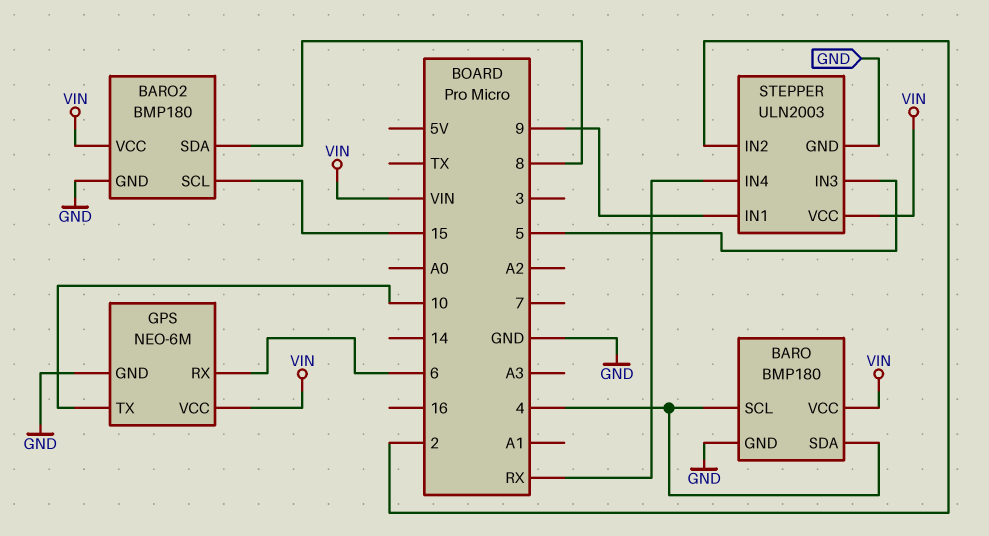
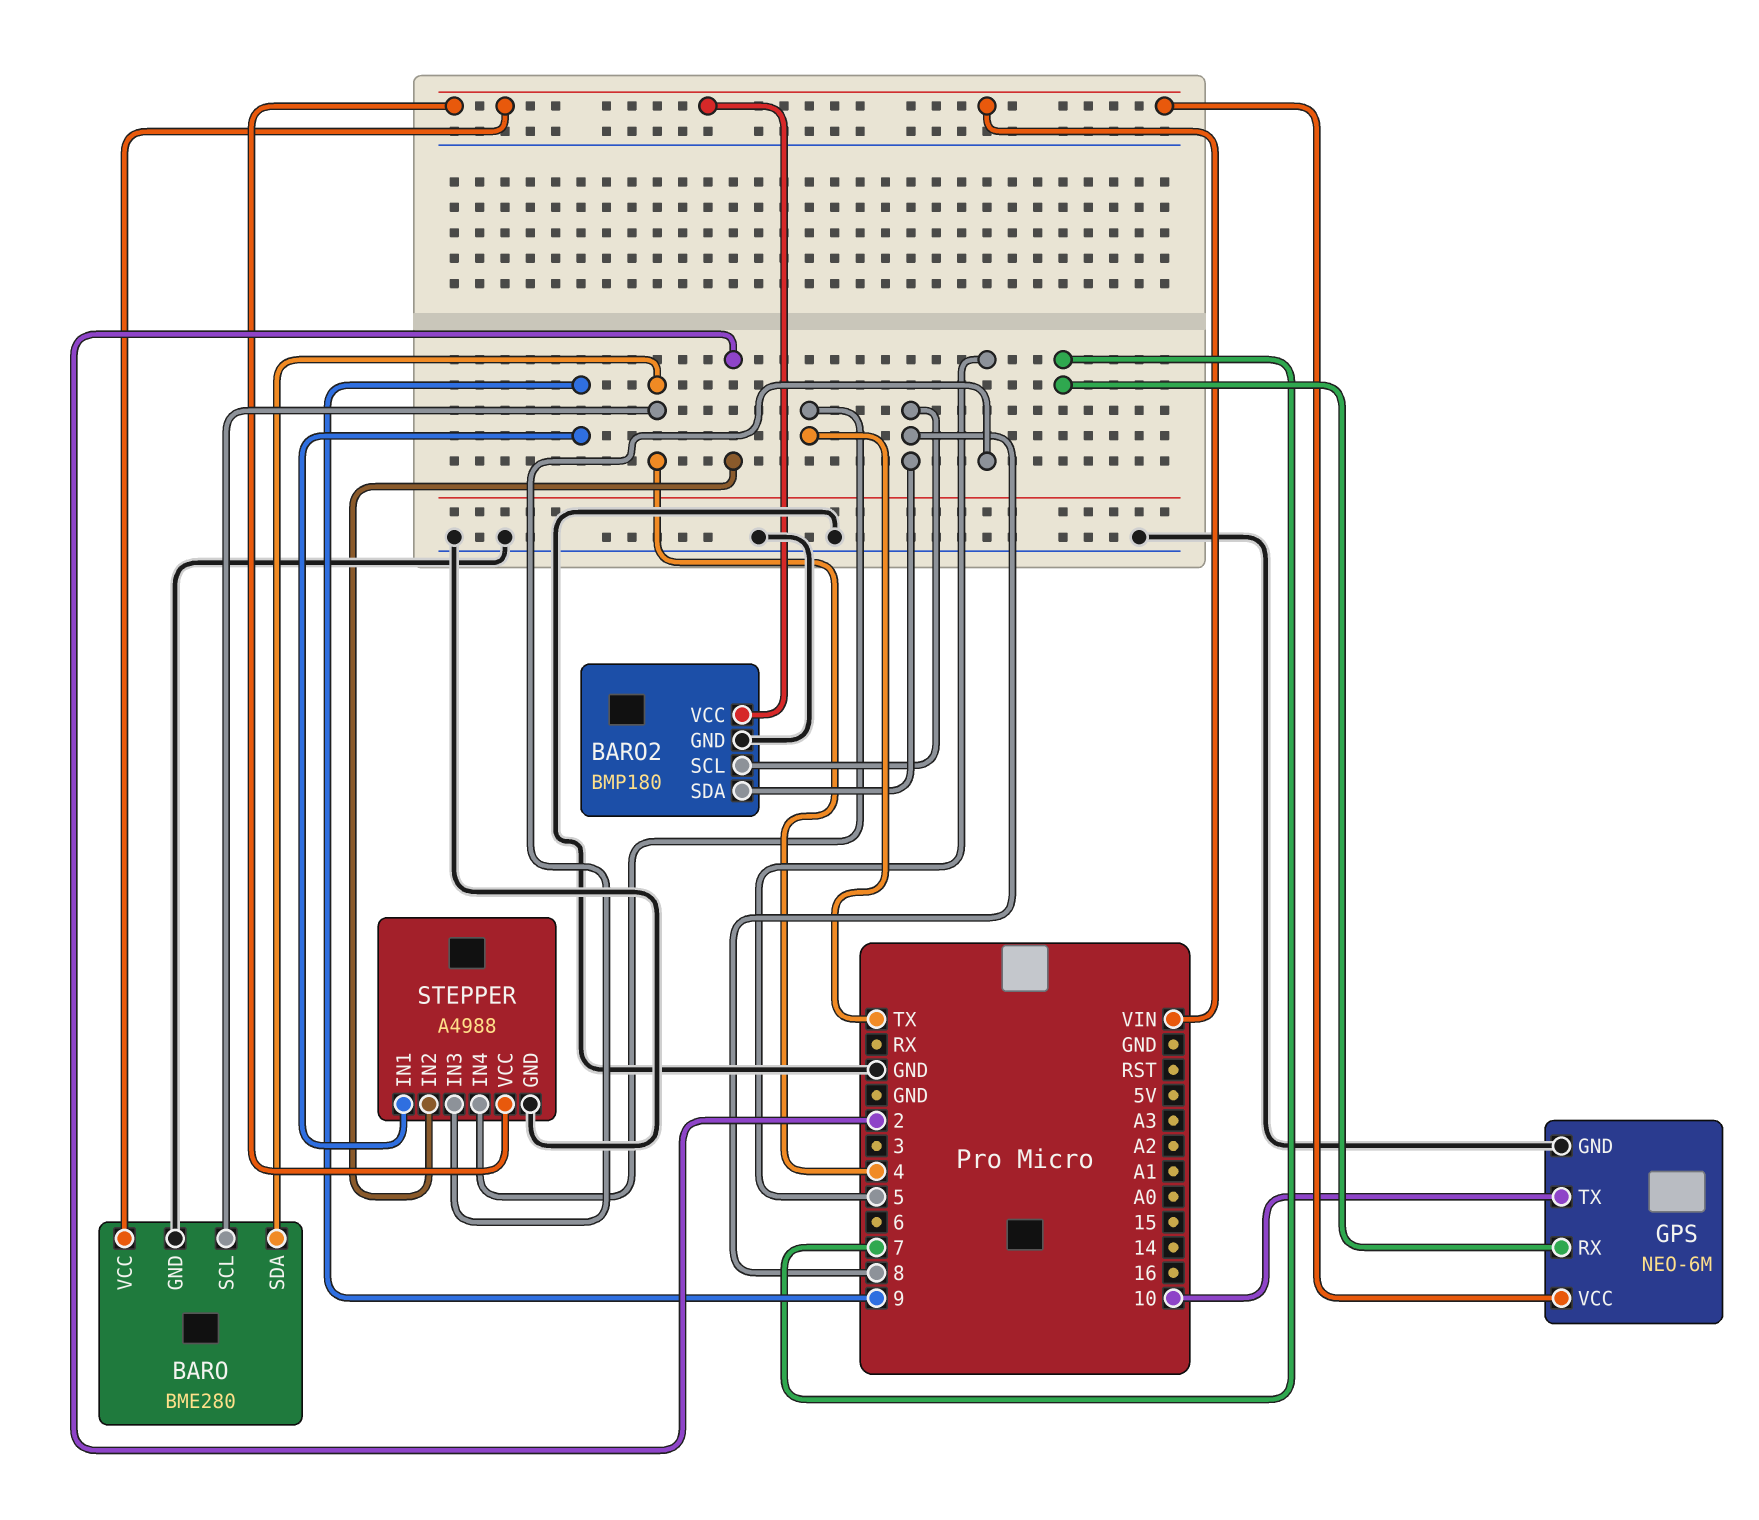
BARO: BMP180 -> BME280
BARO2 pin SCL: 15 -> 8
GPS pin RX: 6 -> 7
STEPPER: ULN2003 -> A4988
STEPPER pin IN4: RX -> TX

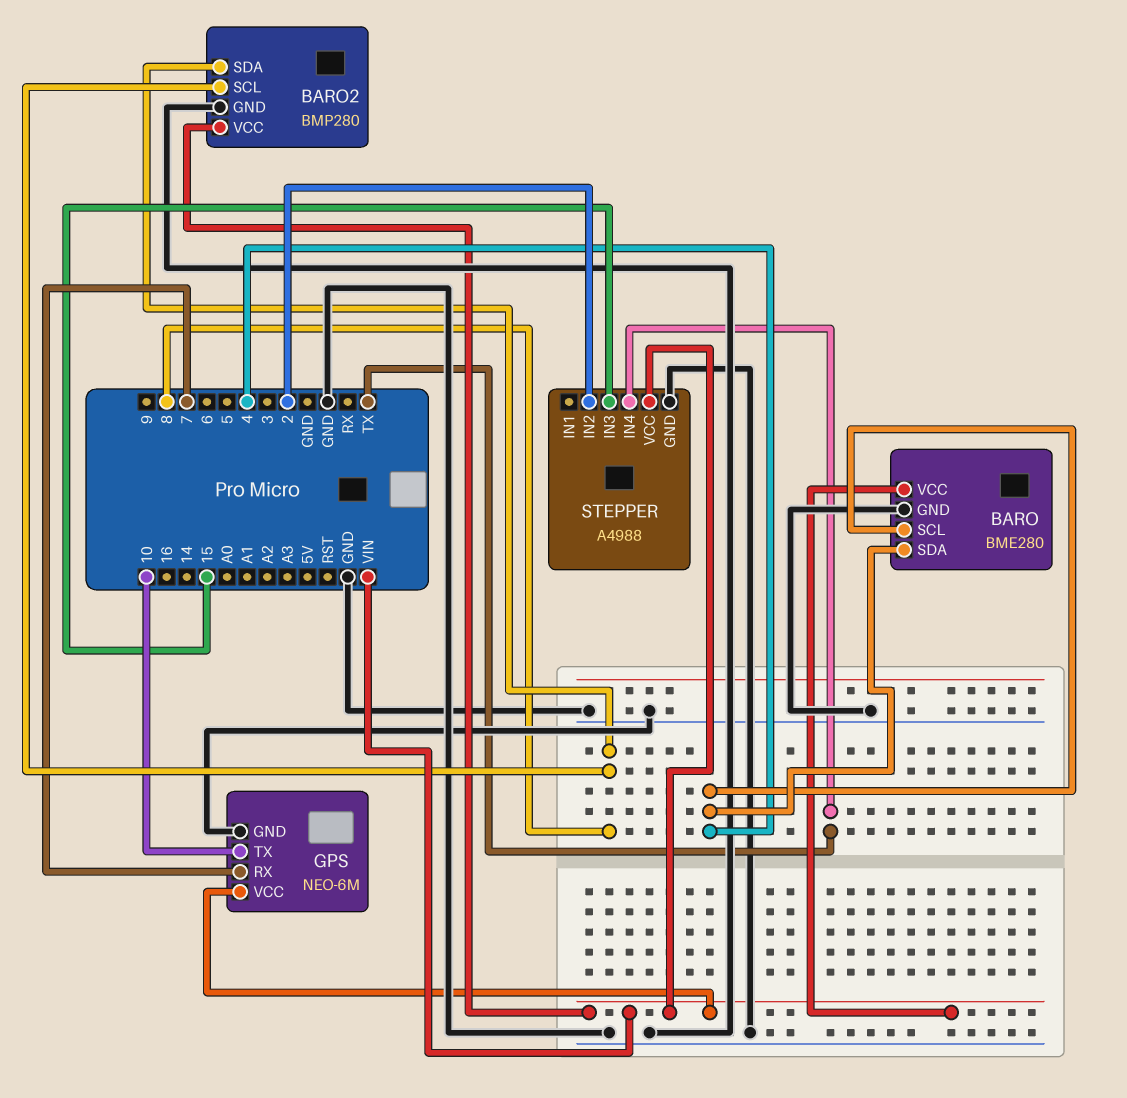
BARO2: BMP180 -> BMP280
STEPPER pin IN1: 9 -> none
STEPPER pin IN3: 5 -> 15

